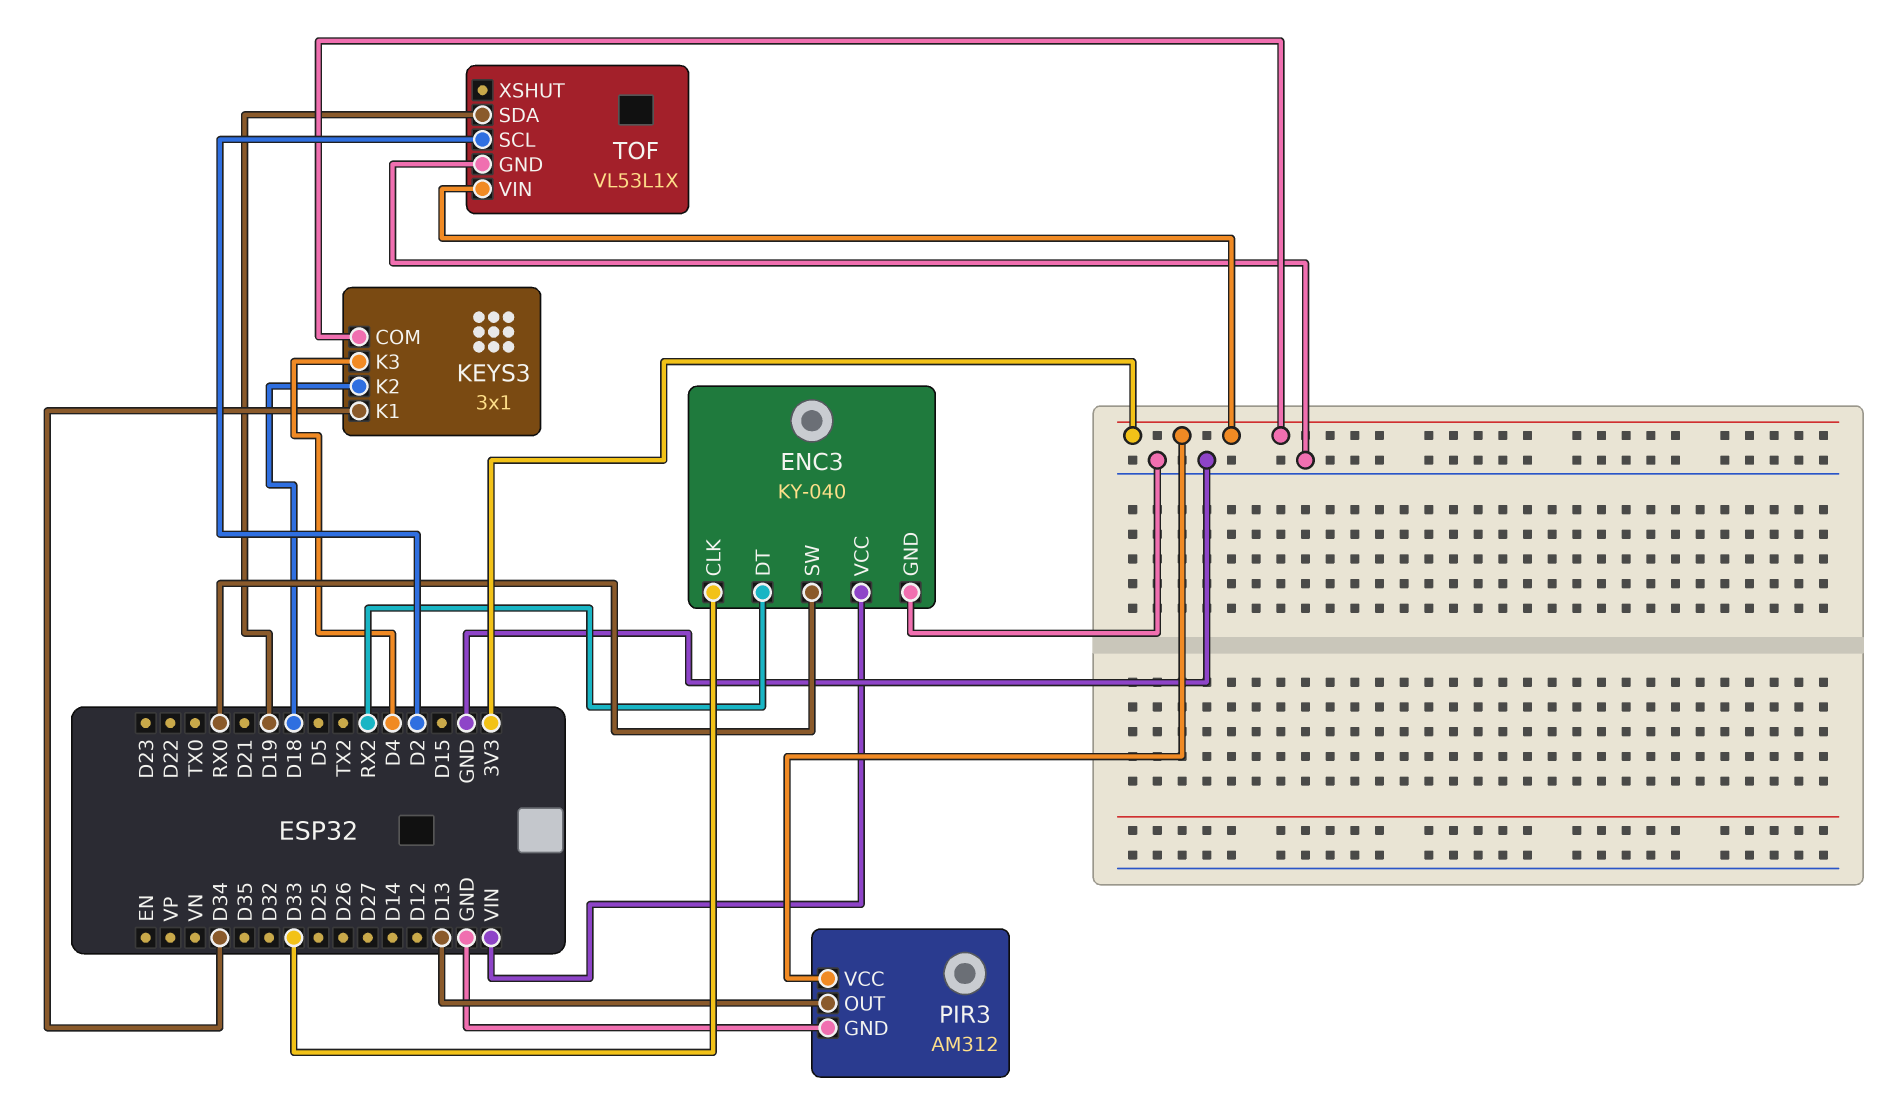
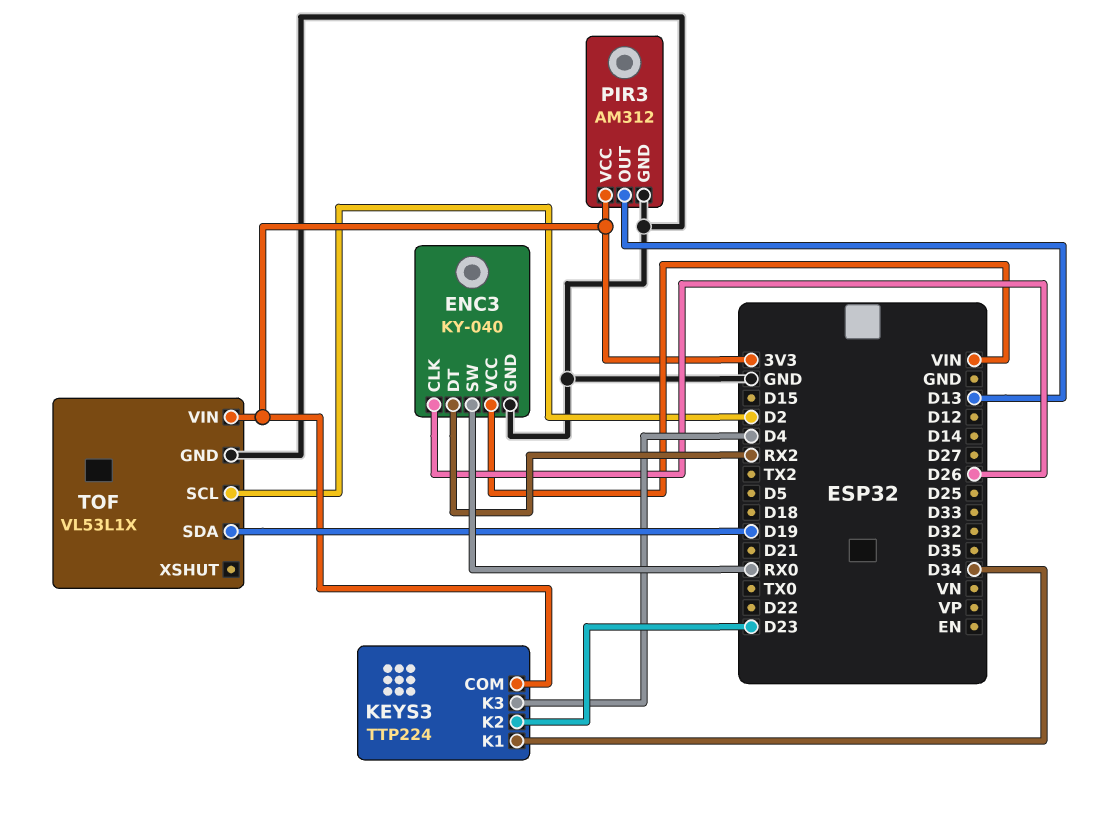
ENC3 pin CLK: D33 -> D26
KEYS3: 3x1 -> TTP224
KEYS3 pin K2: D18 -> D23

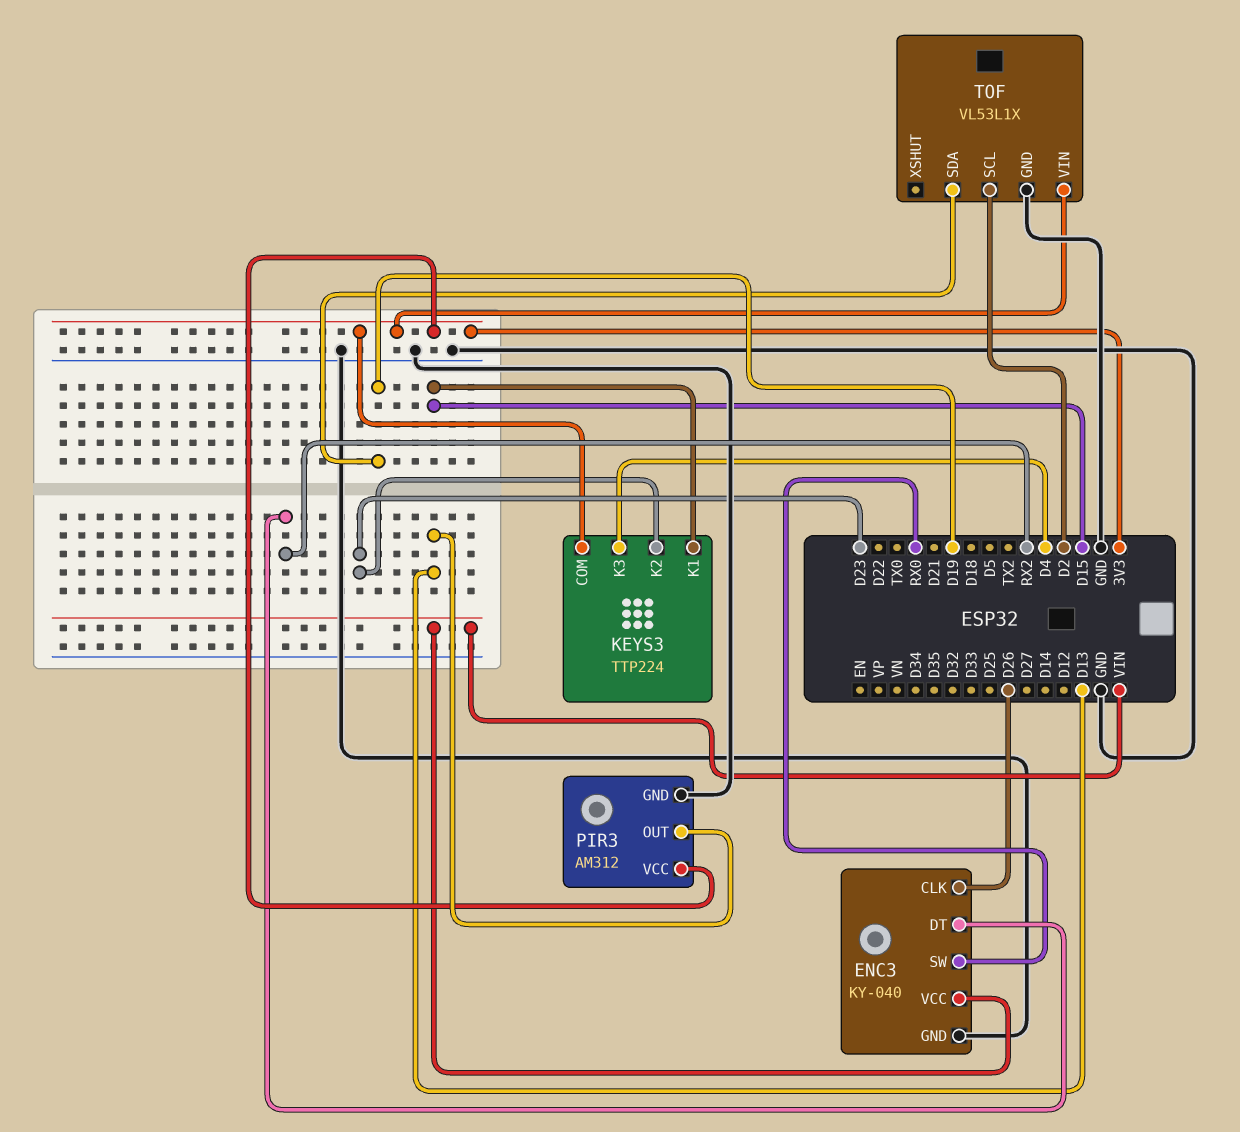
KEYS3 pin K1: D34 -> D15

